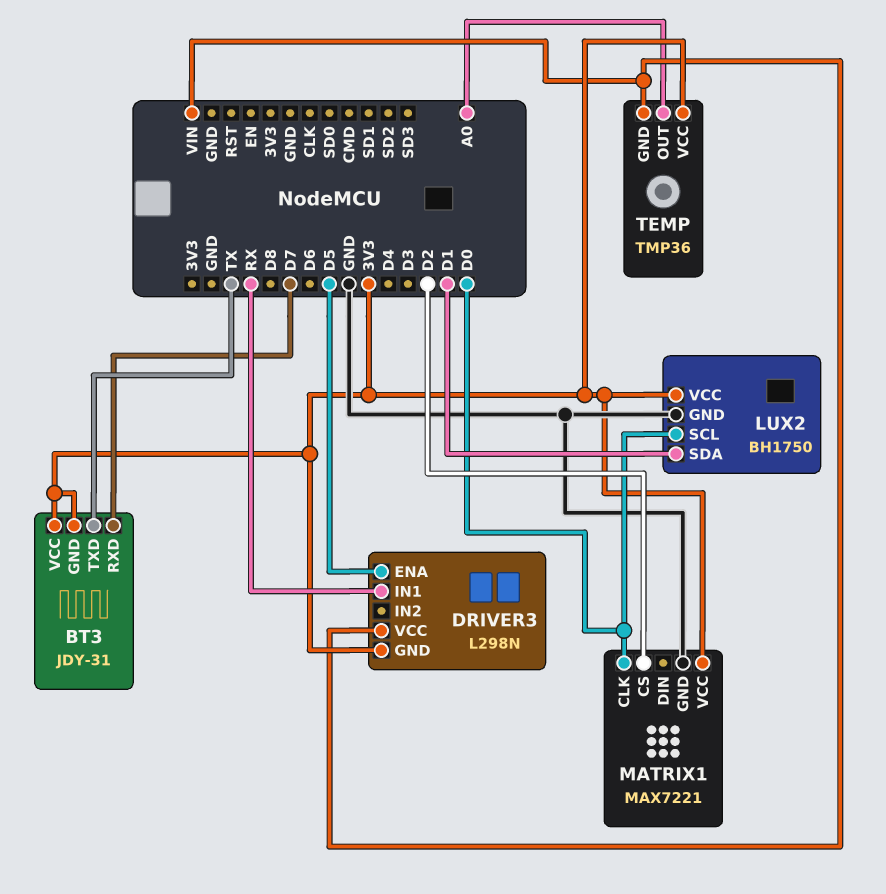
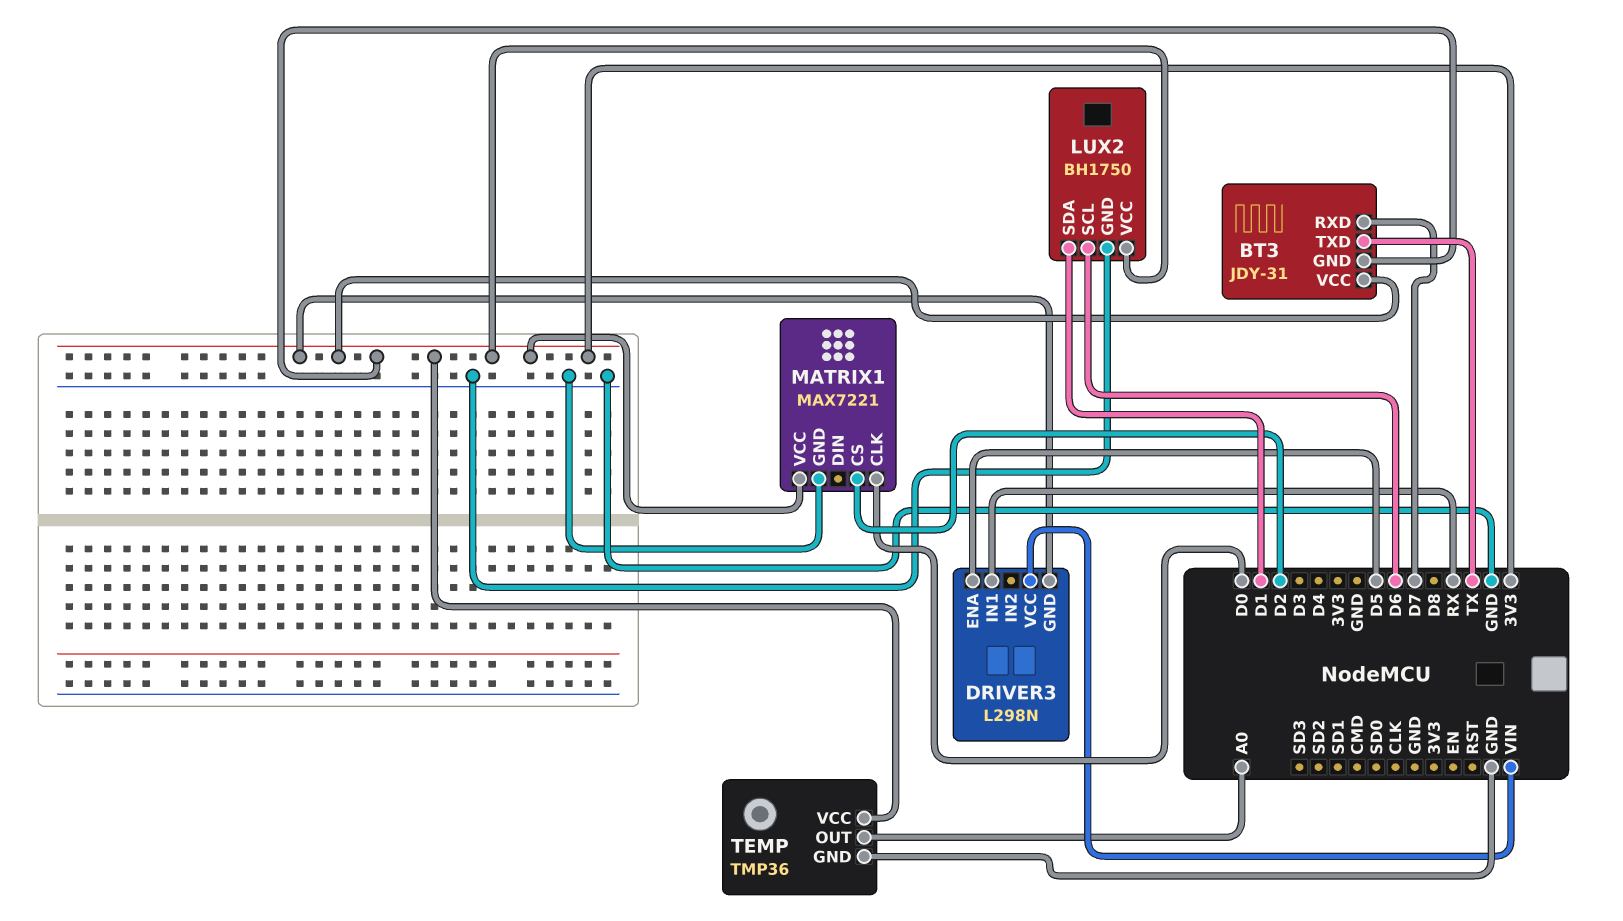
LUX2 pin SCL: D0 -> D6
TEMP pin GND: VIN -> GND

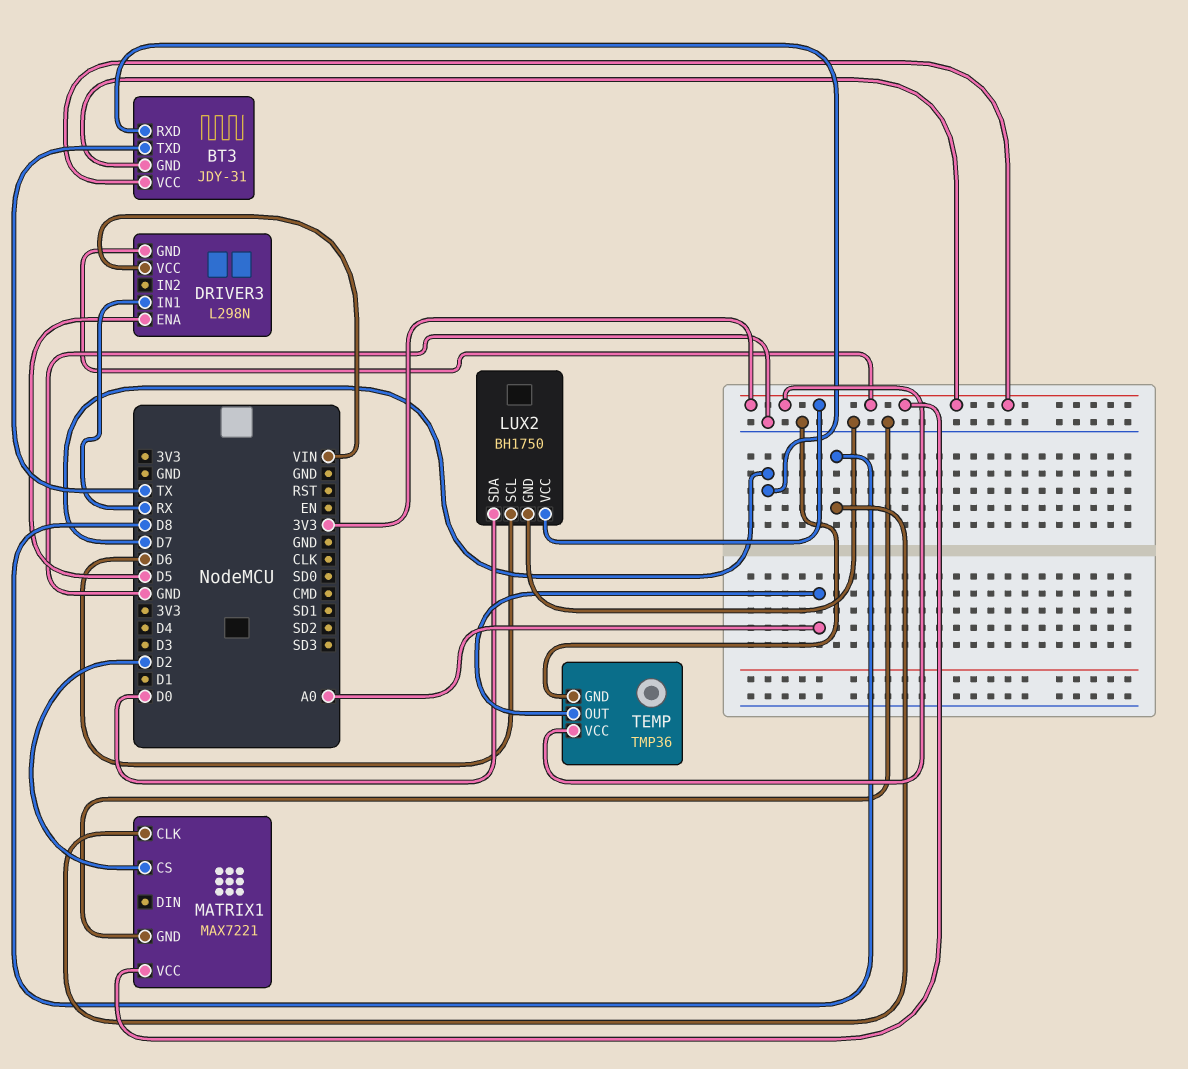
LUX2 pin SDA: D1 -> D0
MATRIX1 pin CLK: D0 -> D8

